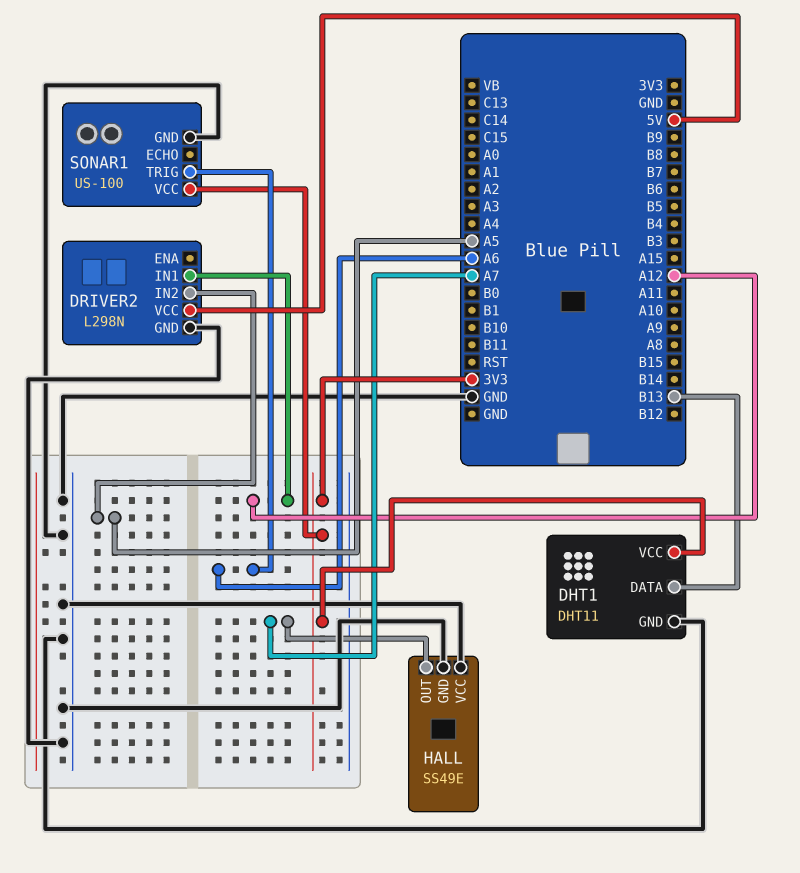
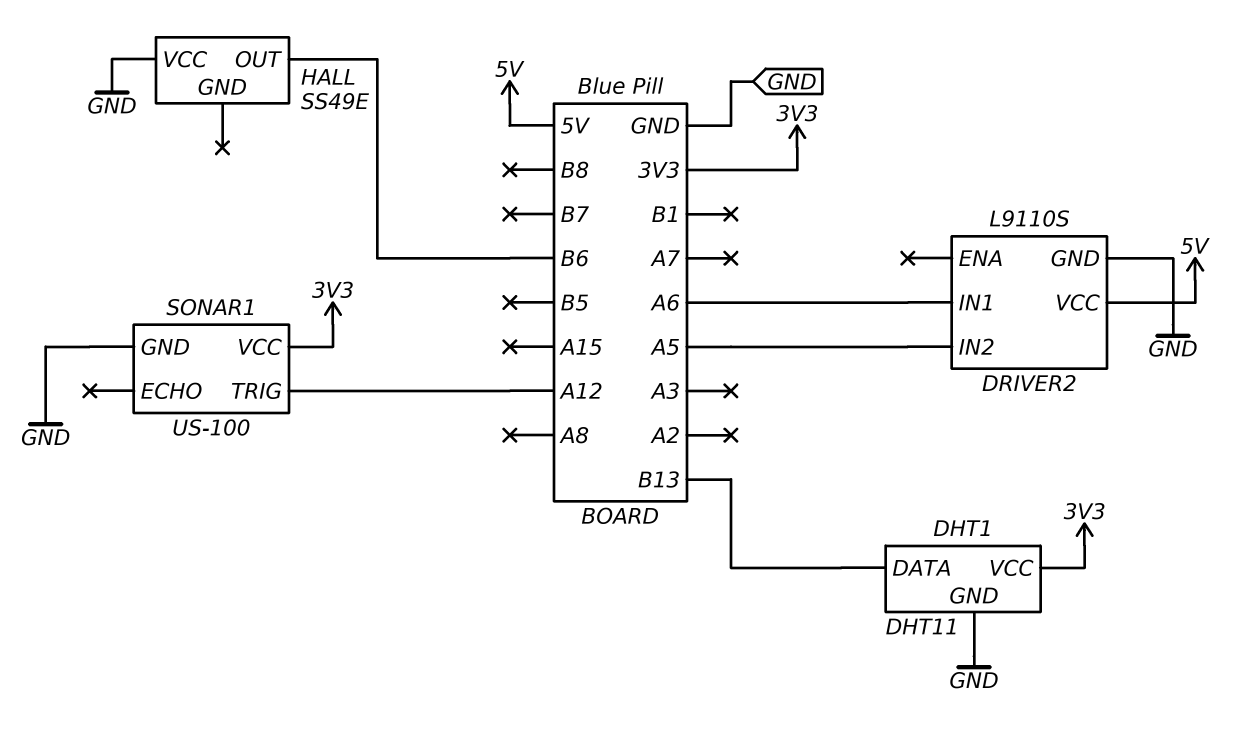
DRIVER2: L298N -> L9110S
DRIVER2 pin IN1: A12 -> A6
HALL pin GND: GND -> none
HALL pin OUT: A7 -> B6
SONAR1 pin TRIG: A6 -> A12

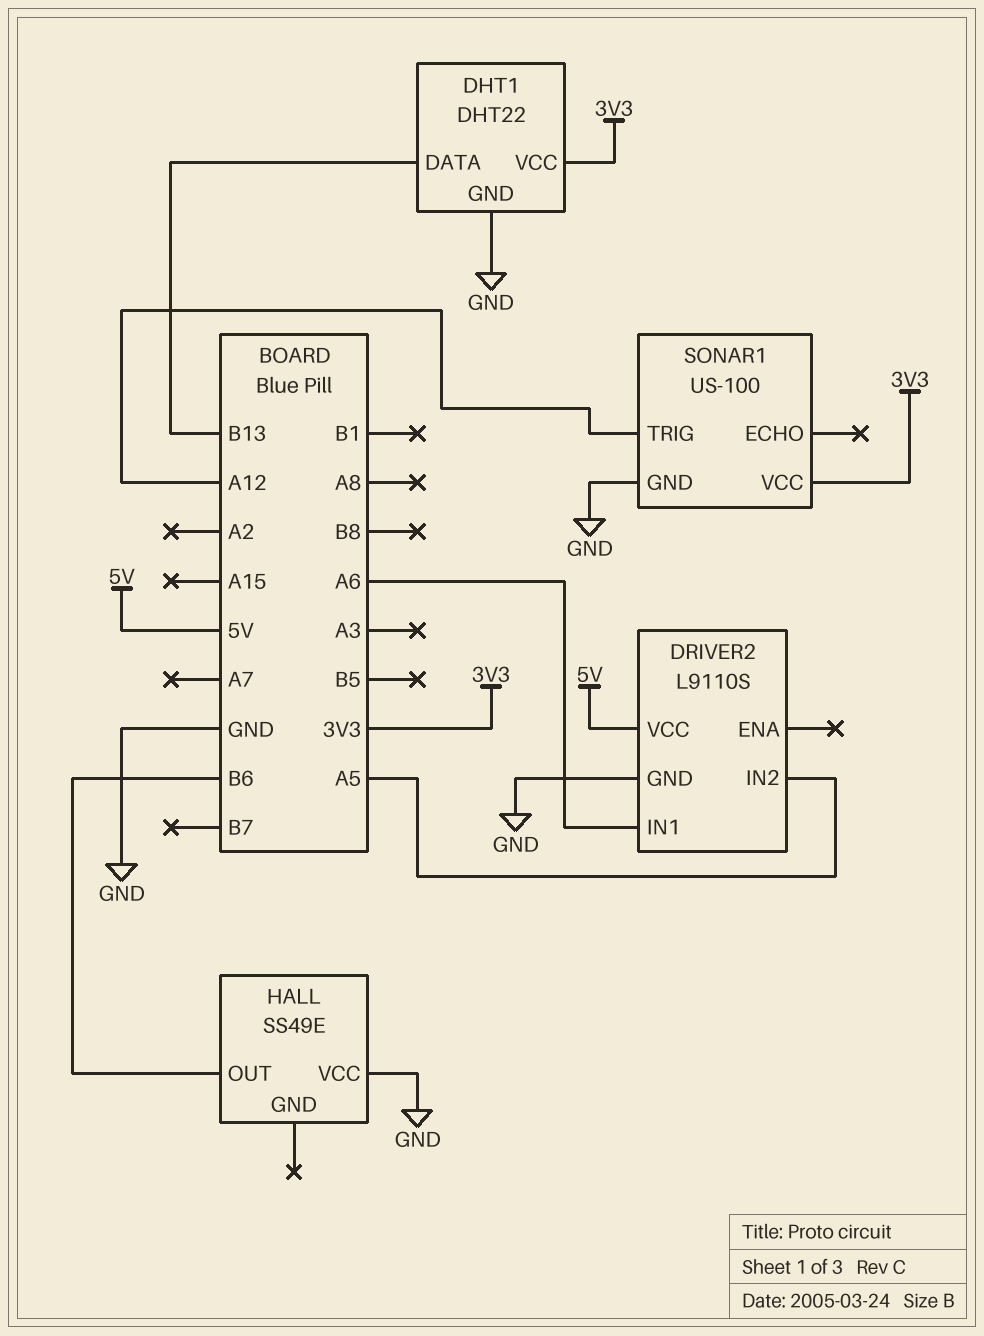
DHT1: DHT11 -> DHT22

